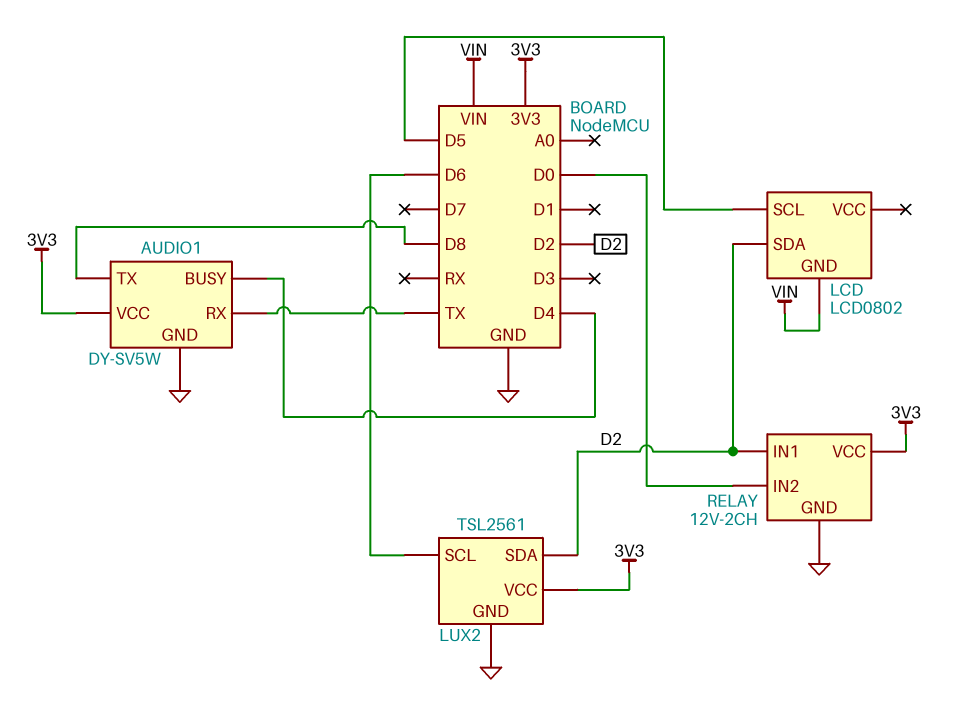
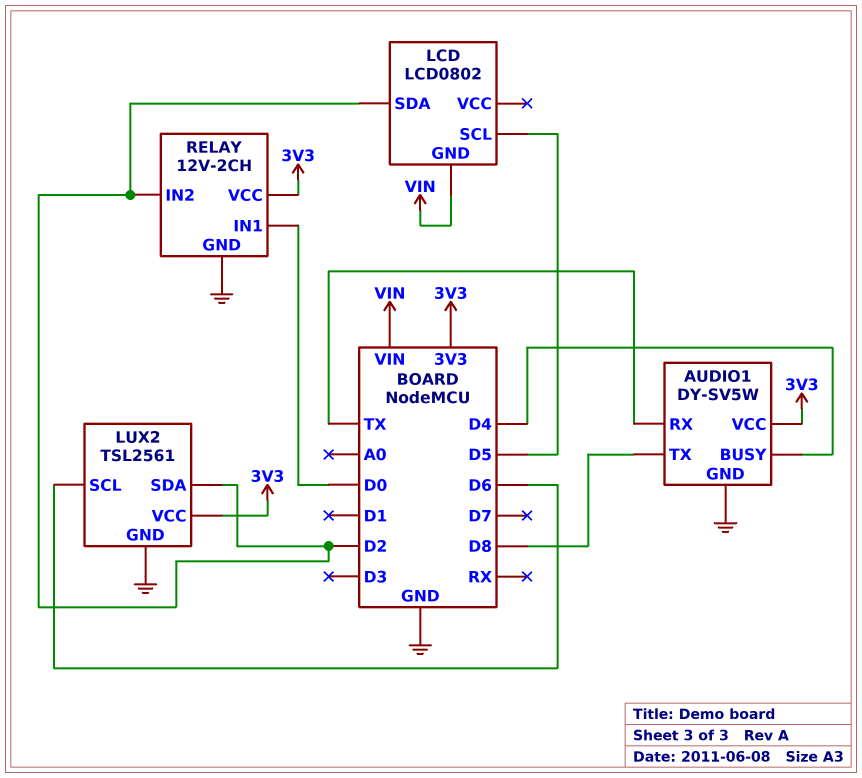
RELAY pin IN1: D2 -> D0
RELAY pin IN2: D0 -> D2

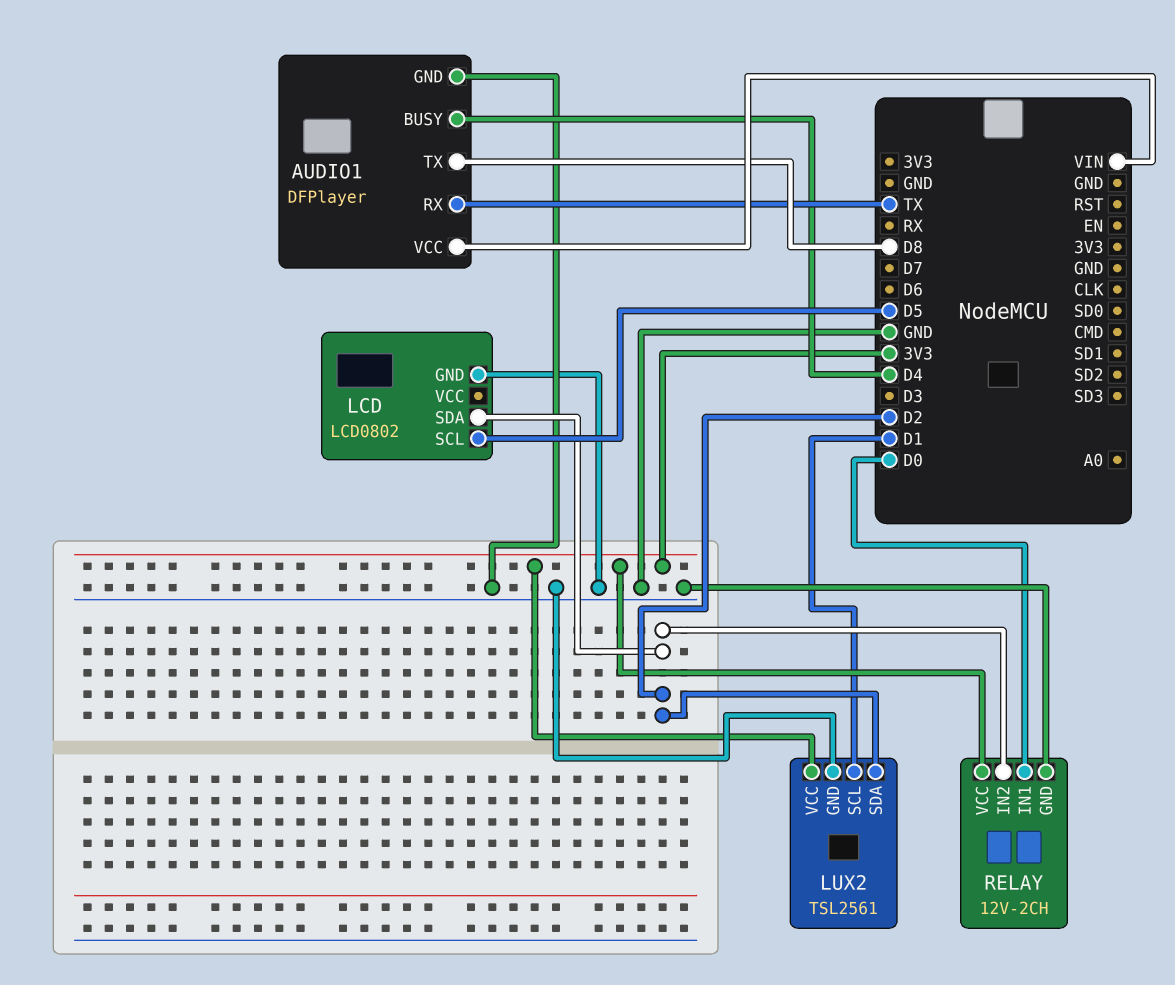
AUDIO1: DY-SV5W -> DFPlayer
AUDIO1 pin VCC: 3V3 -> VIN
LCD pin GND: VIN -> GND
LUX2 pin SCL: D6 -> D1

